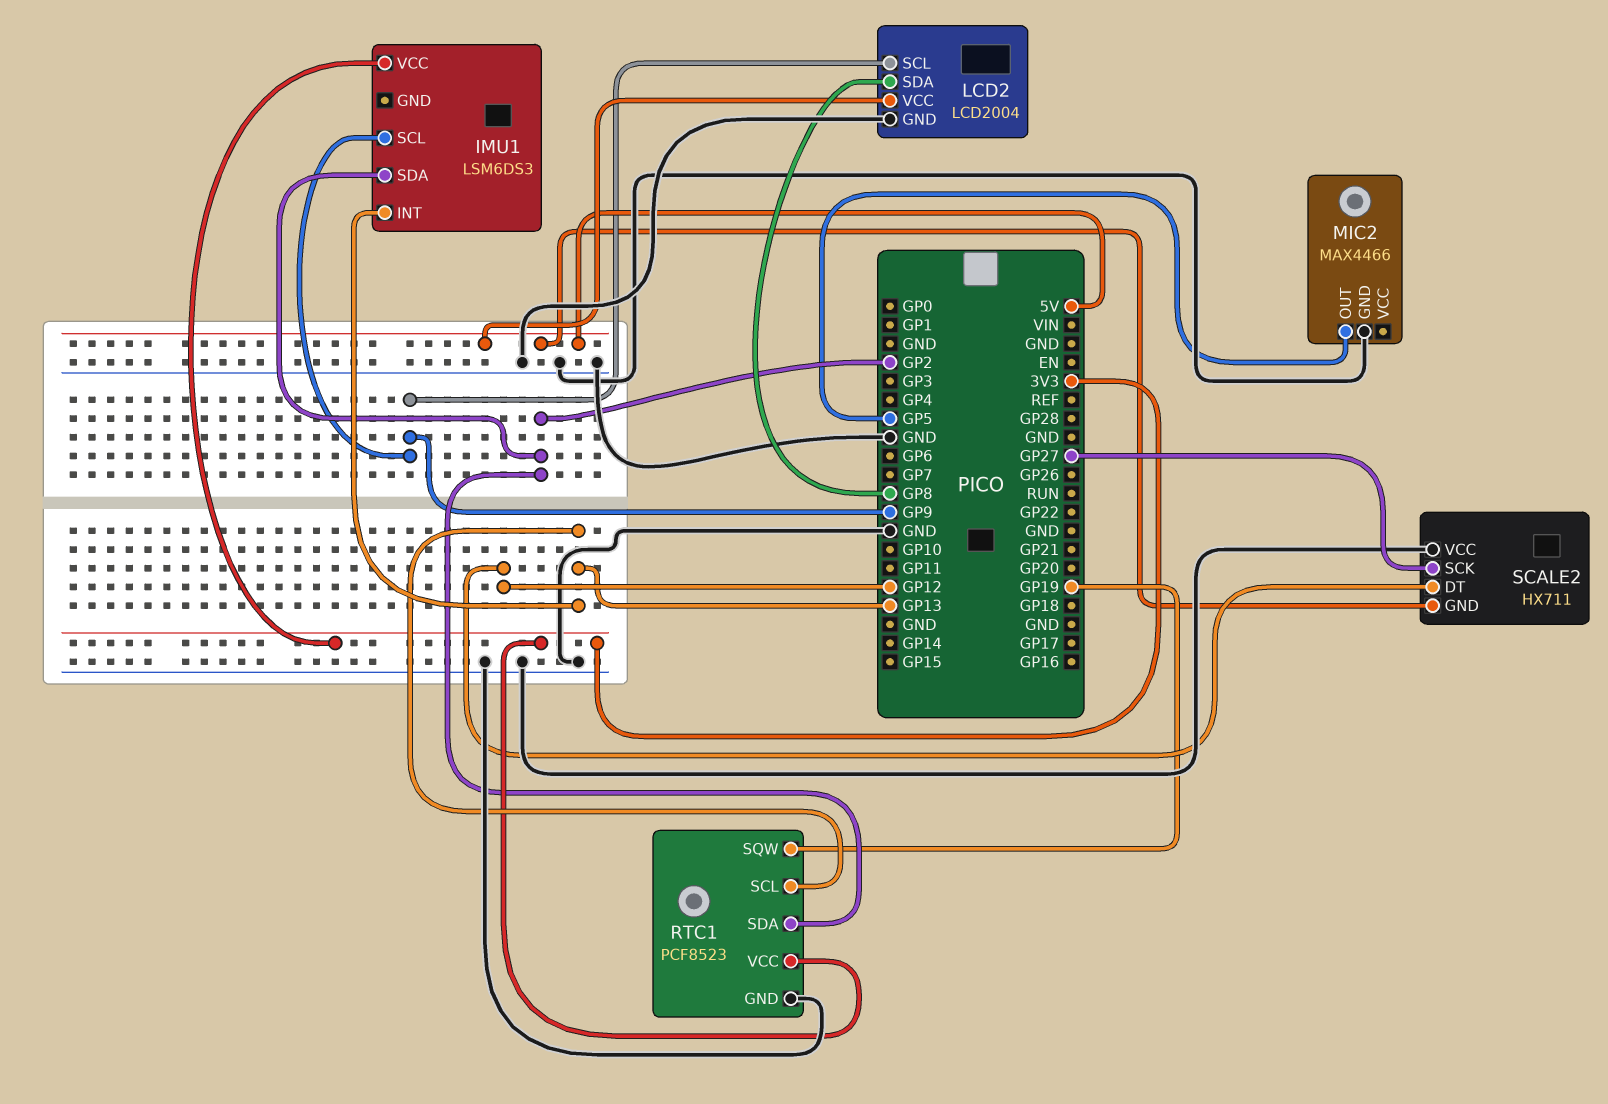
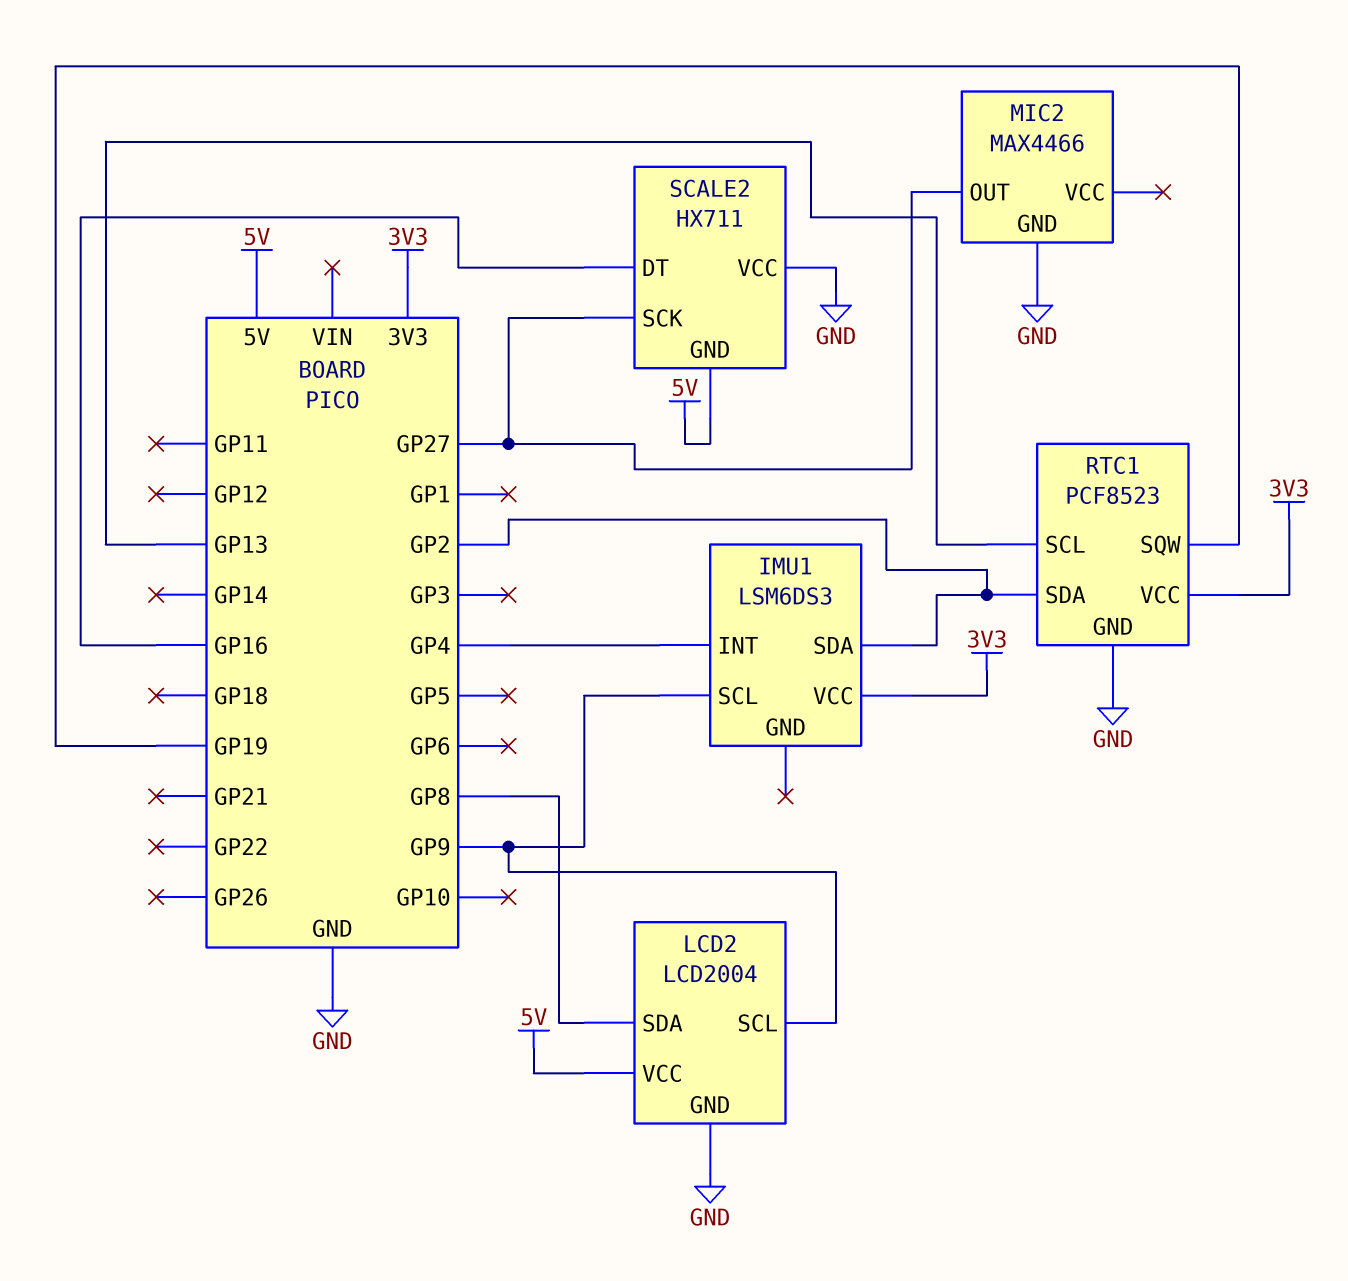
IMU1 pin INT: GP13 -> GP4
MIC2 pin OUT: GP5 -> GP27
SCALE2 pin DT: GP12 -> GP16

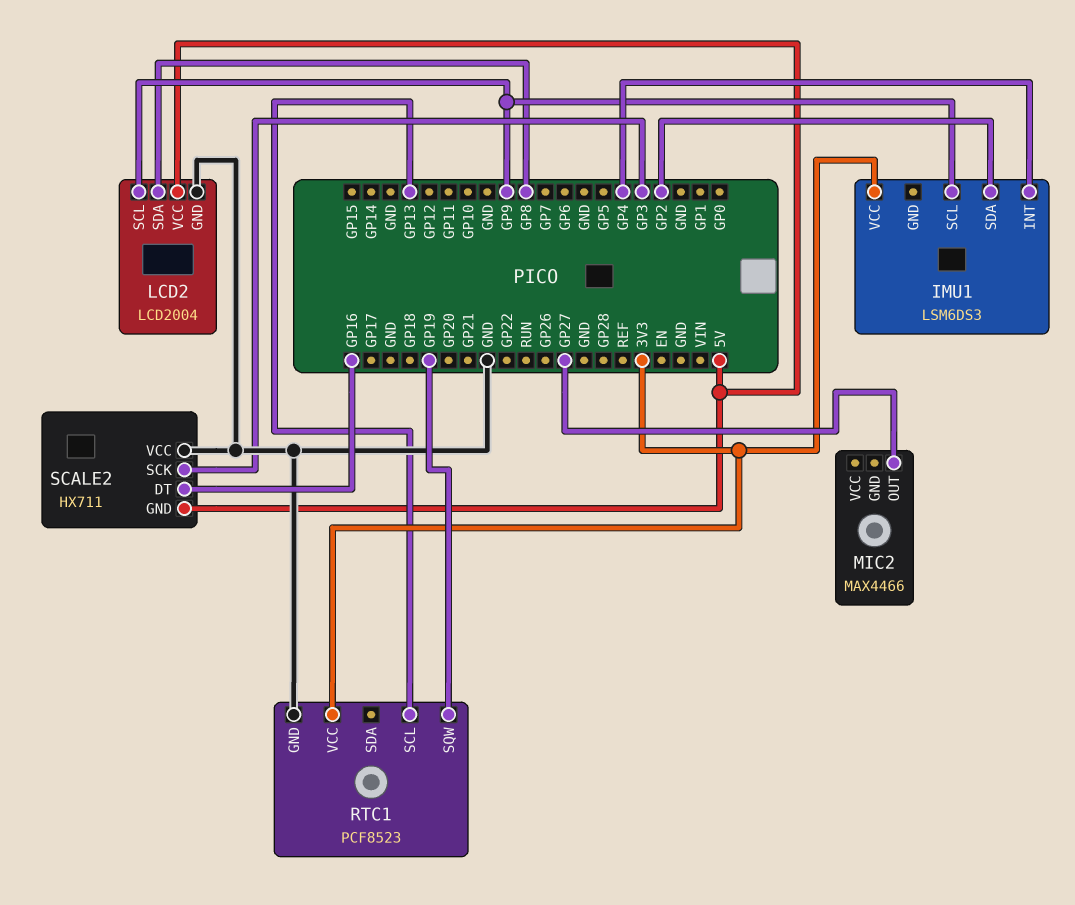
MIC2 pin GND: GND -> none
RTC1 pin SDA: GP2 -> none
SCALE2 pin SCK: GP27 -> GP3

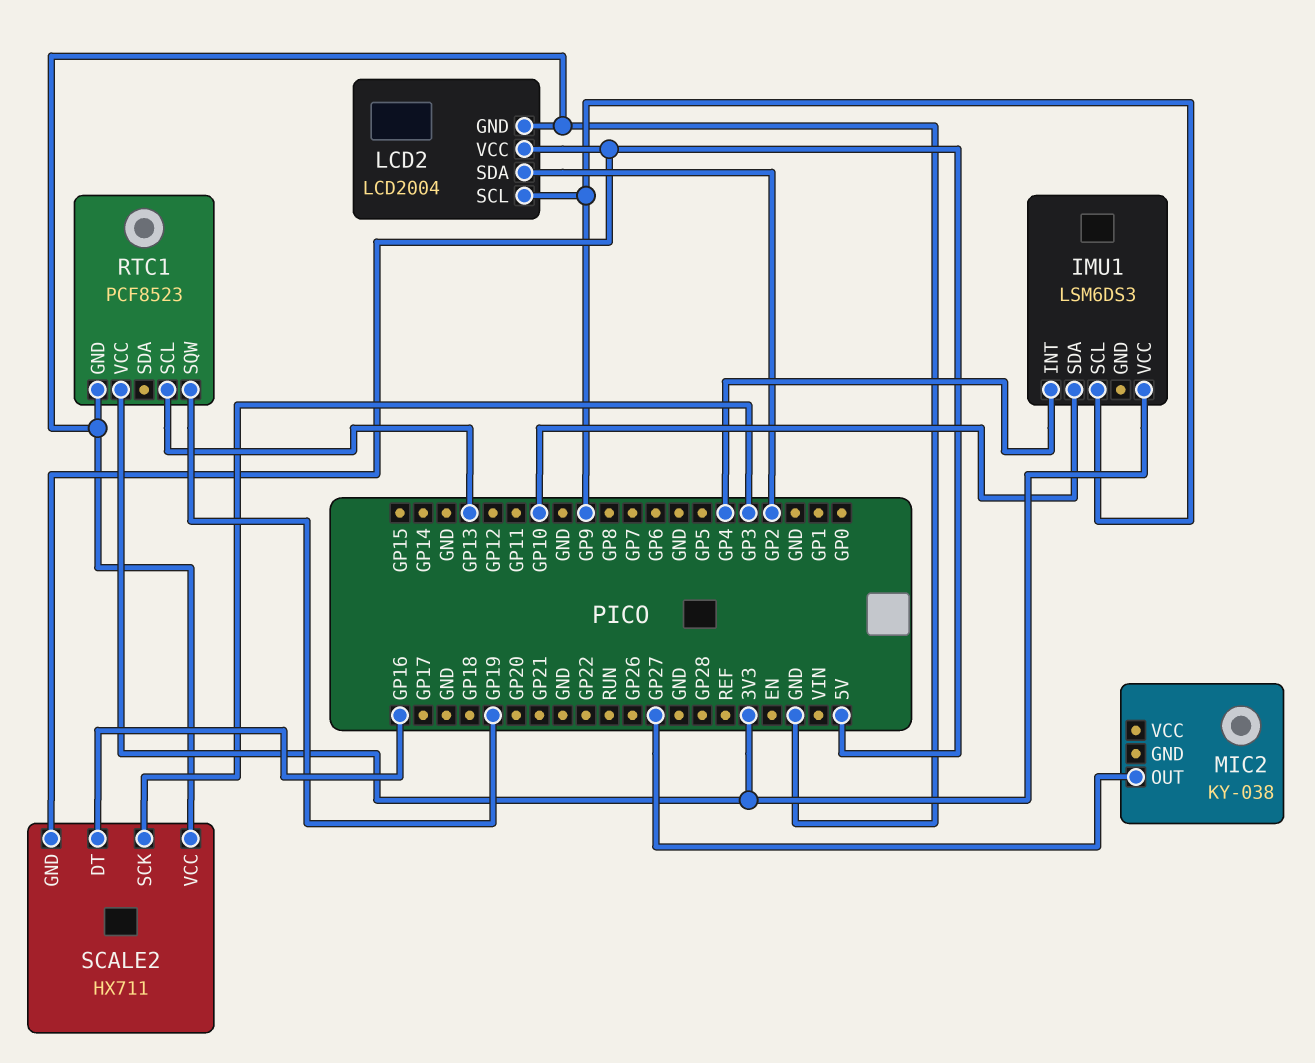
IMU1 pin SDA: GP2 -> GP10
LCD2 pin SDA: GP8 -> GP2
MIC2: MAX4466 -> KY-038

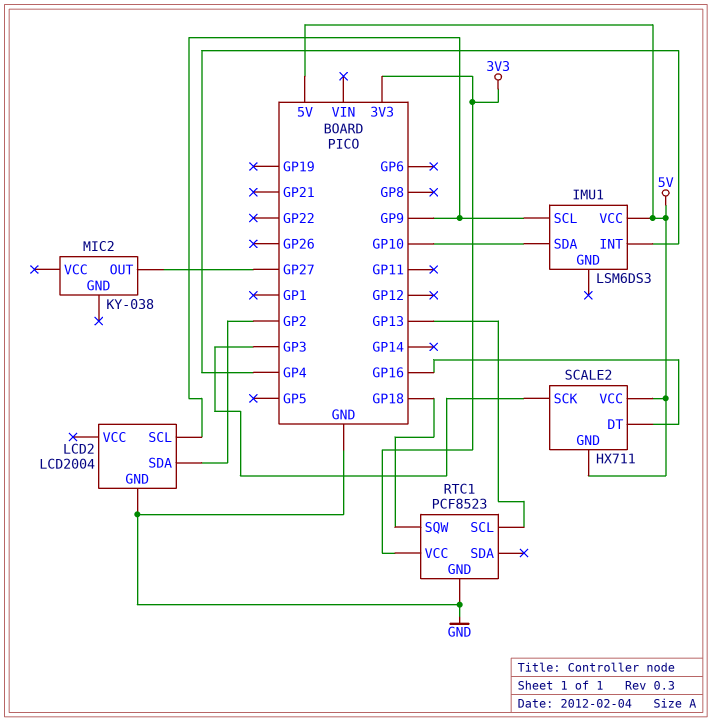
IMU1 pin VCC: 3V3 -> 5V
LCD2 pin VCC: 5V -> none
RTC1 pin SQW: GP19 -> GP18
SCALE2 pin VCC: GND -> 5V

